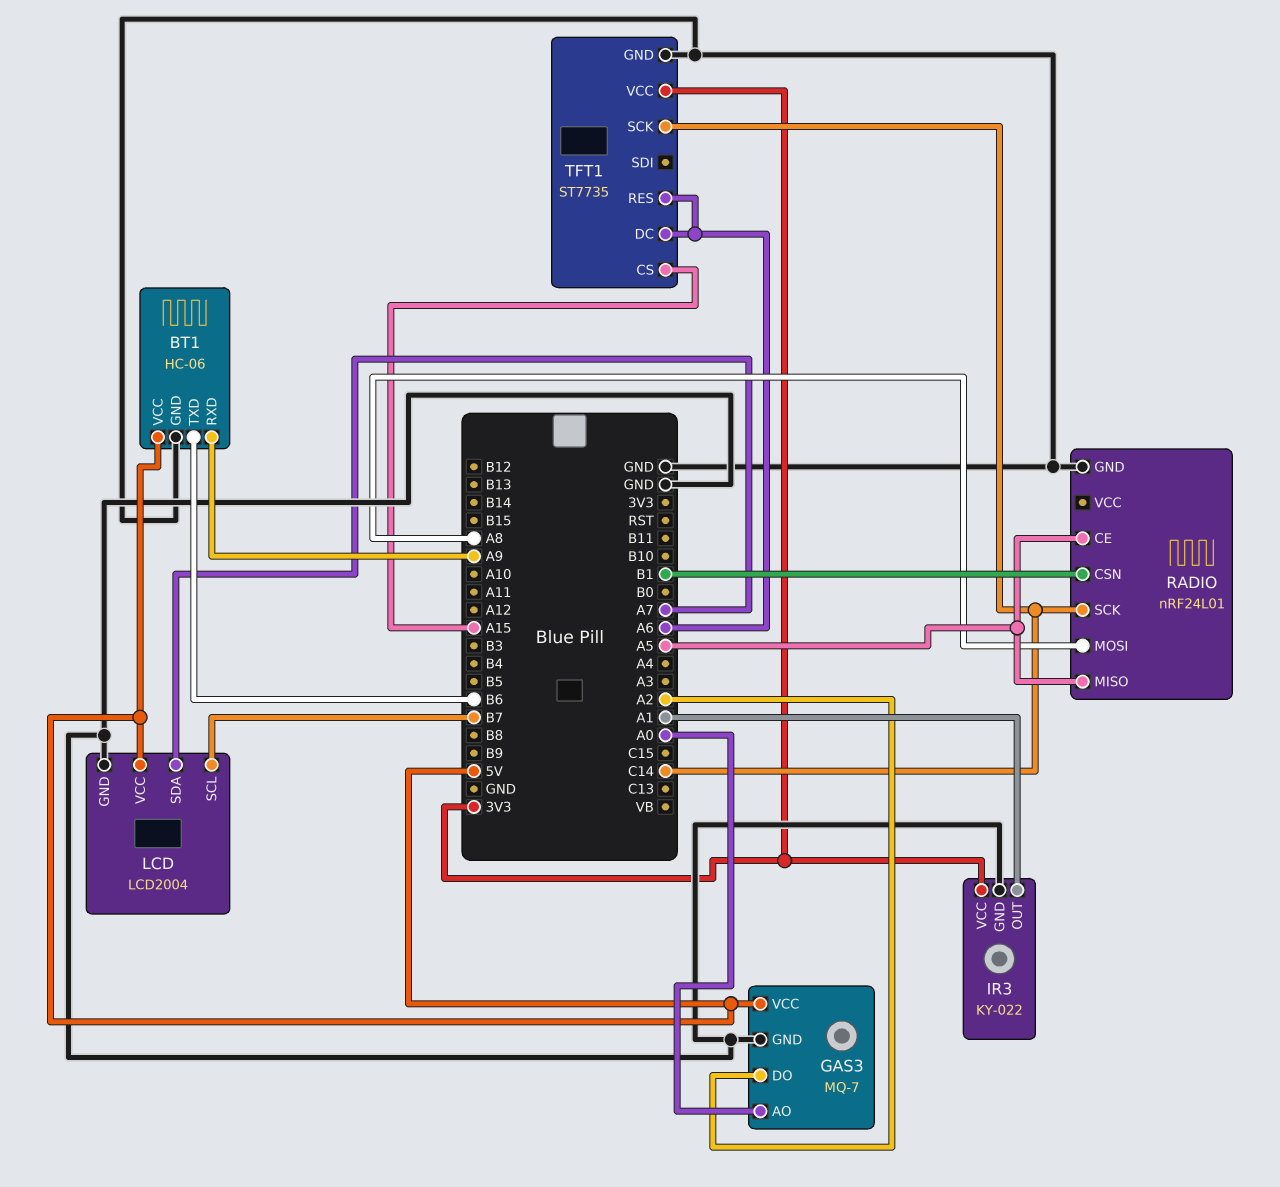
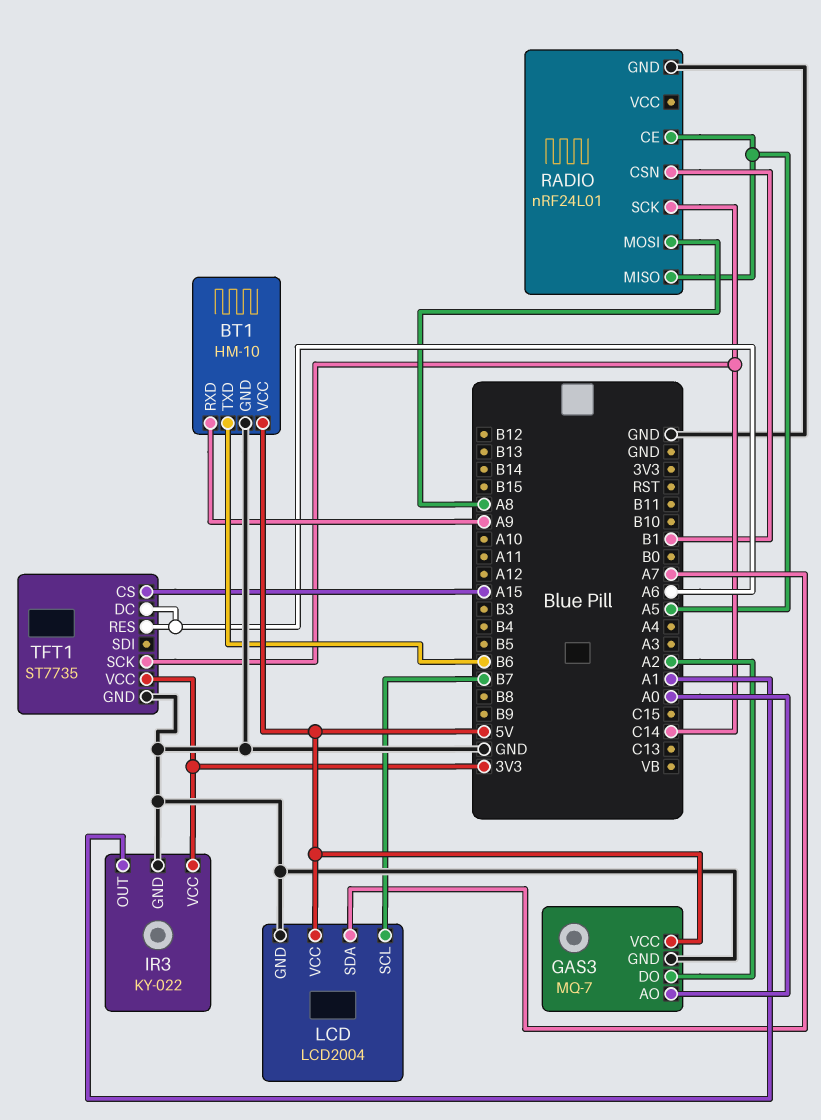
BT1: HC-06 -> HM-10

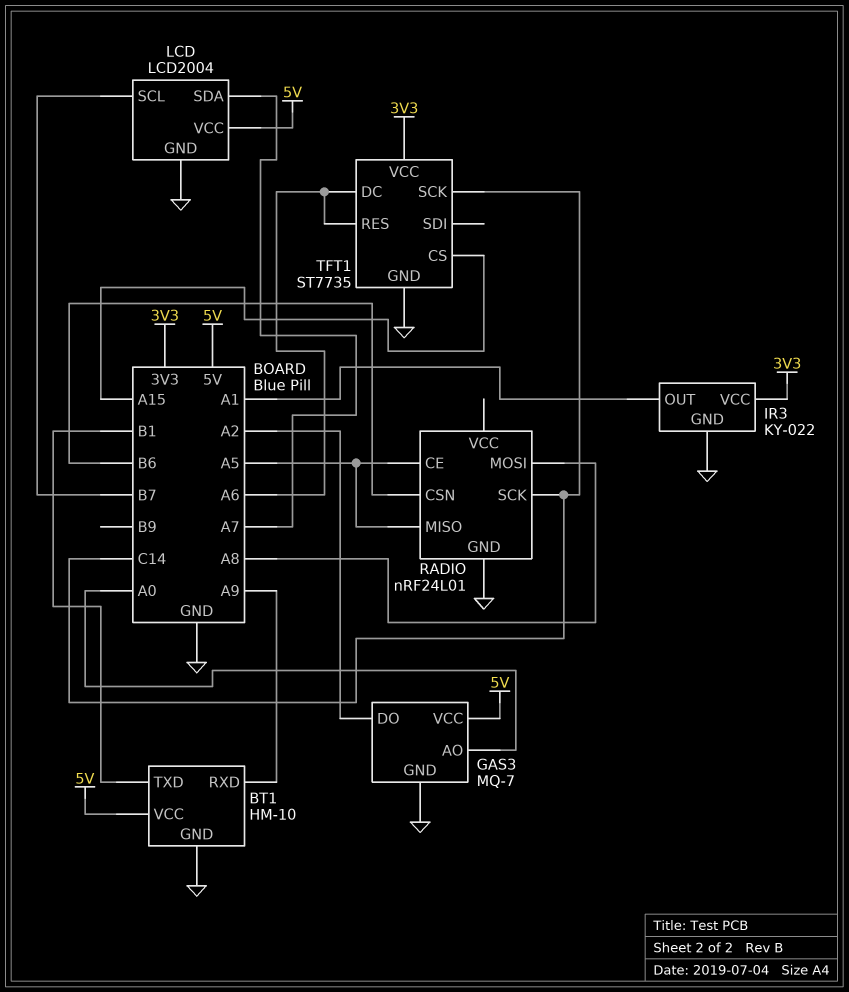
BT1 pin TXD: B6 -> B1
RADIO pin CSN: B1 -> B6

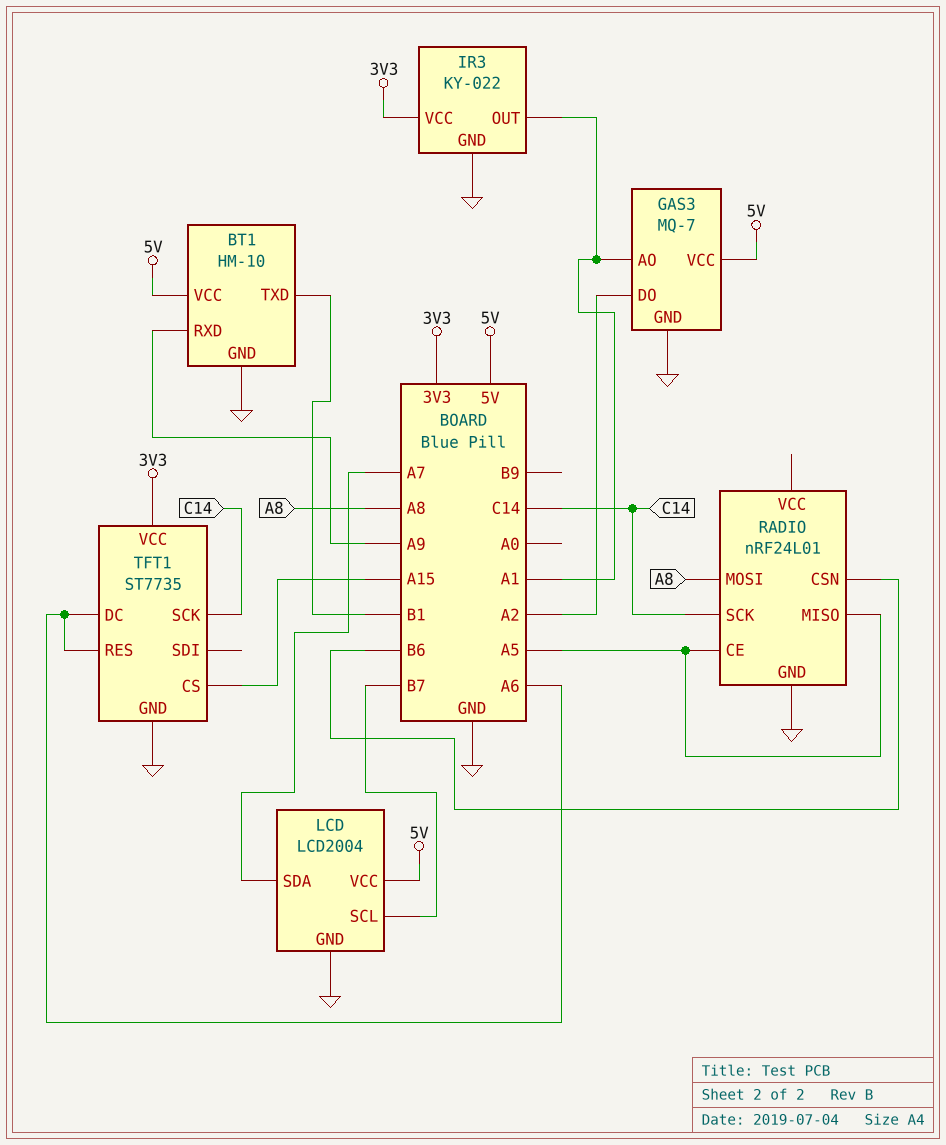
GAS3 pin AO: A0 -> A1

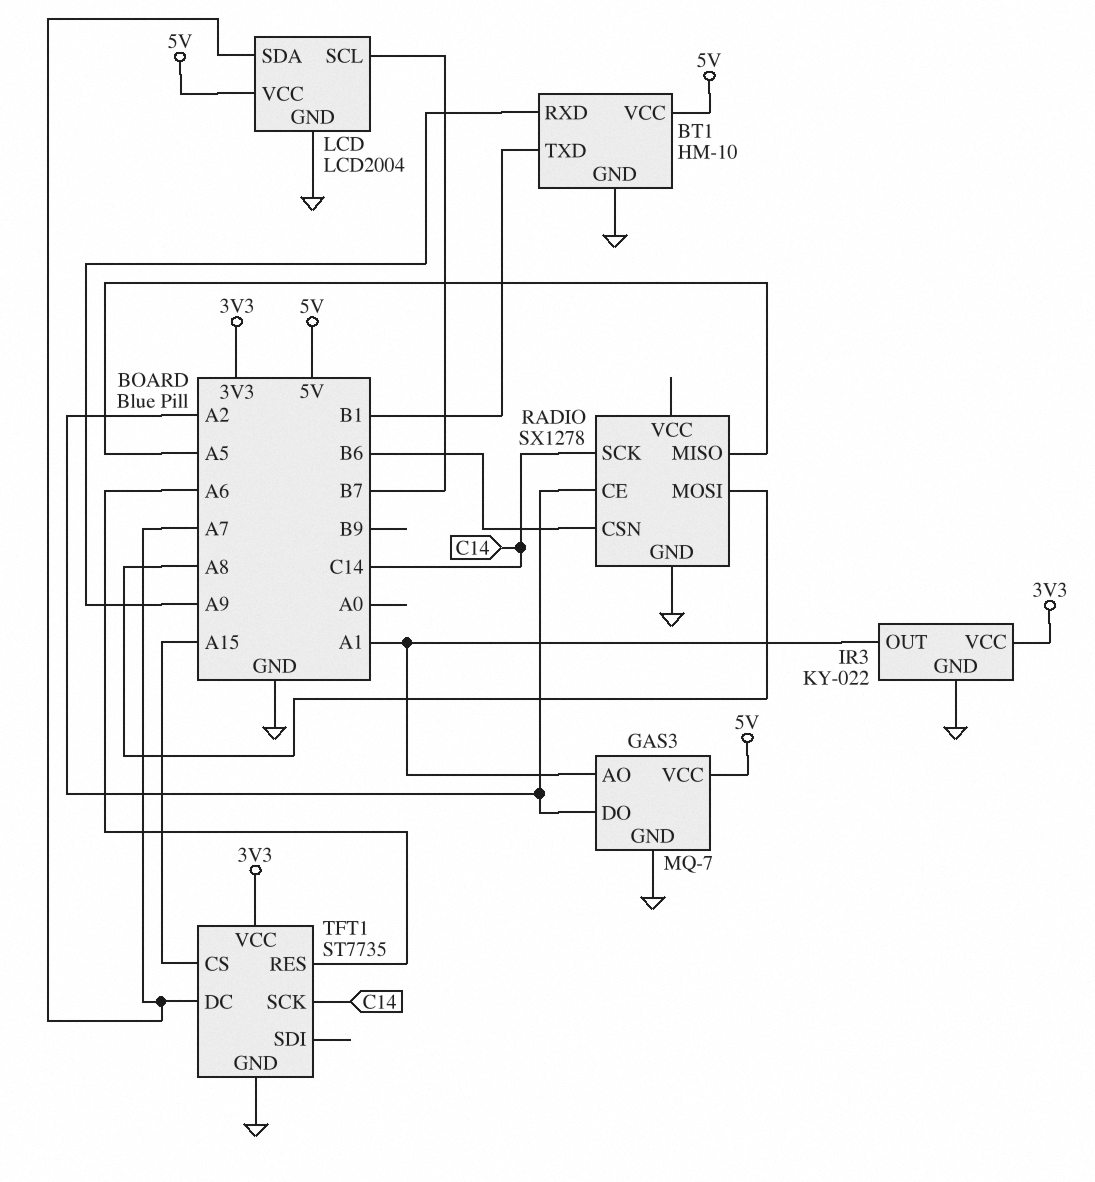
RADIO: nRF24L01 -> SX1278
RADIO pin CE: A5 -> A2
TFT1 pin DC: A6 -> A7

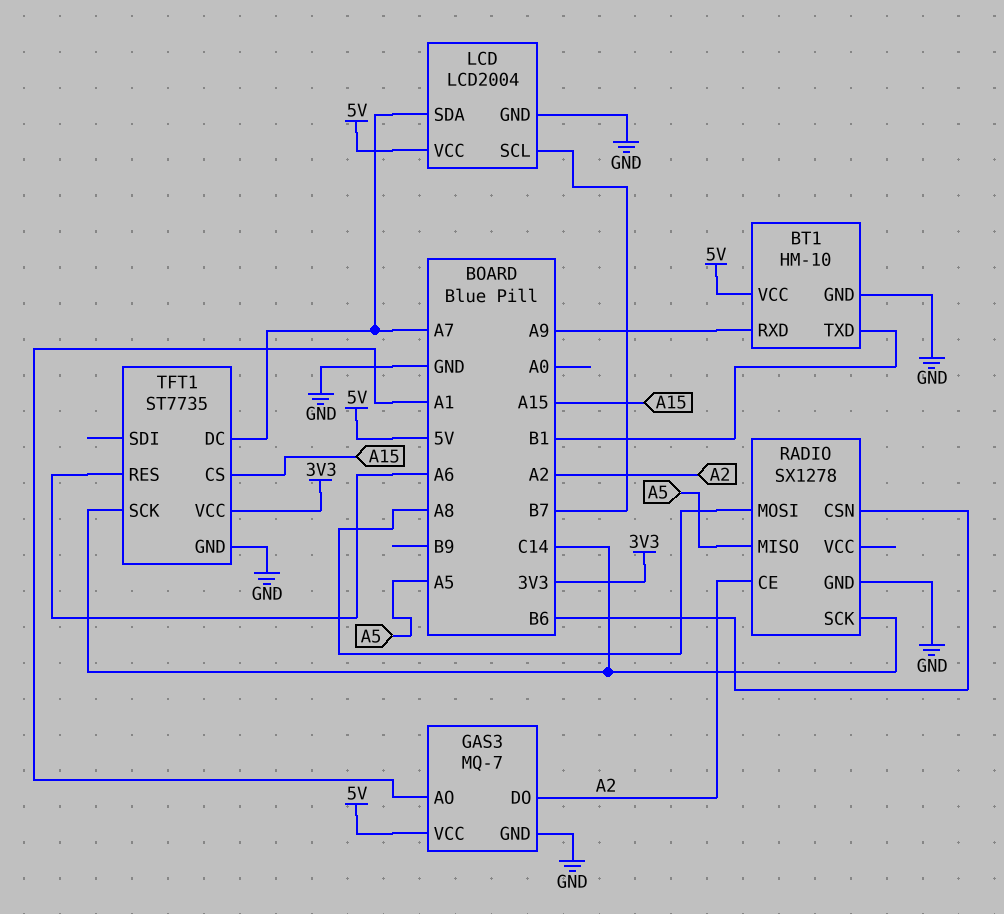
IR3: KY-022 -> none
IR3 pin GND: GND -> none
IR3 pin OUT: A1 -> none
IR3 pin VCC: 3V3 -> none

